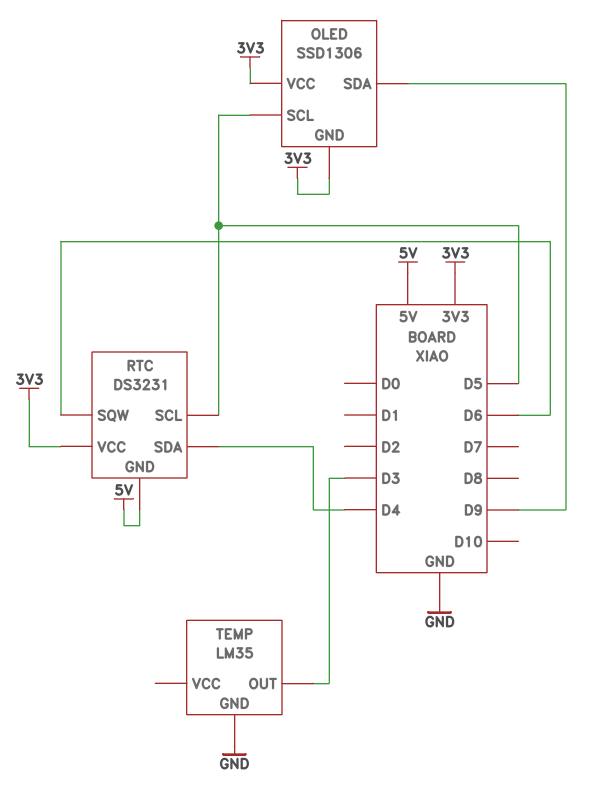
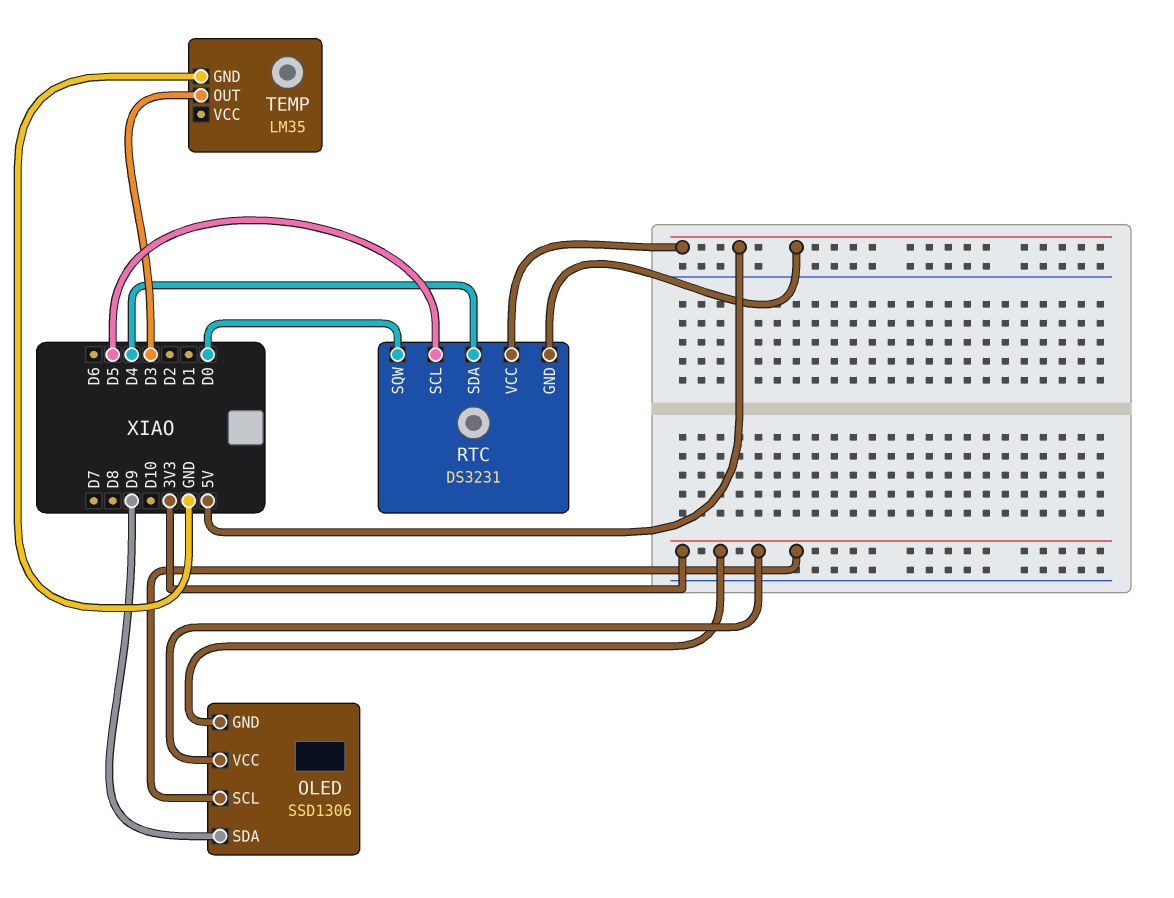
OLED pin SCL: D5 -> 3V3
RTC pin SQW: D6 -> D0
RTC pin VCC: 3V3 -> 5V

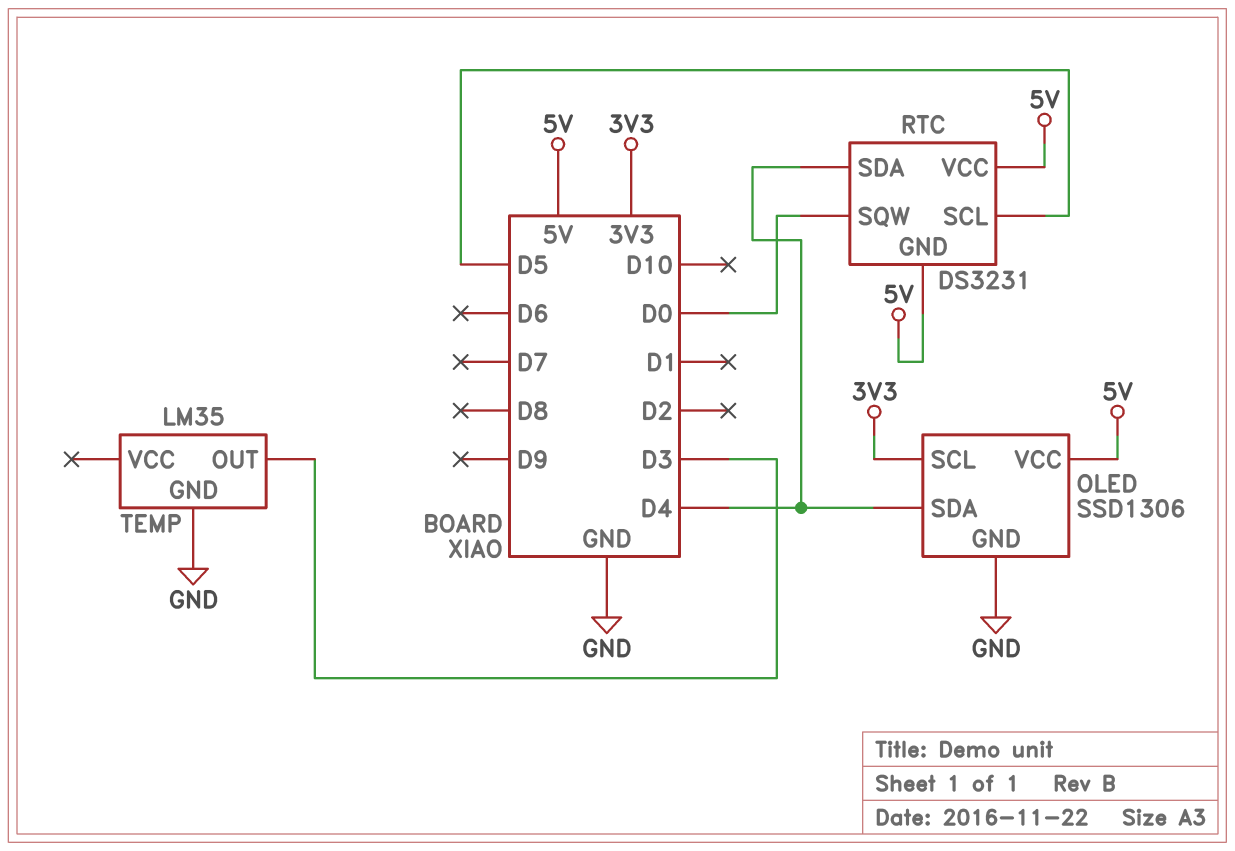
OLED pin GND: 3V3 -> GND
OLED pin SDA: D9 -> D4
OLED pin VCC: 3V3 -> 5V

